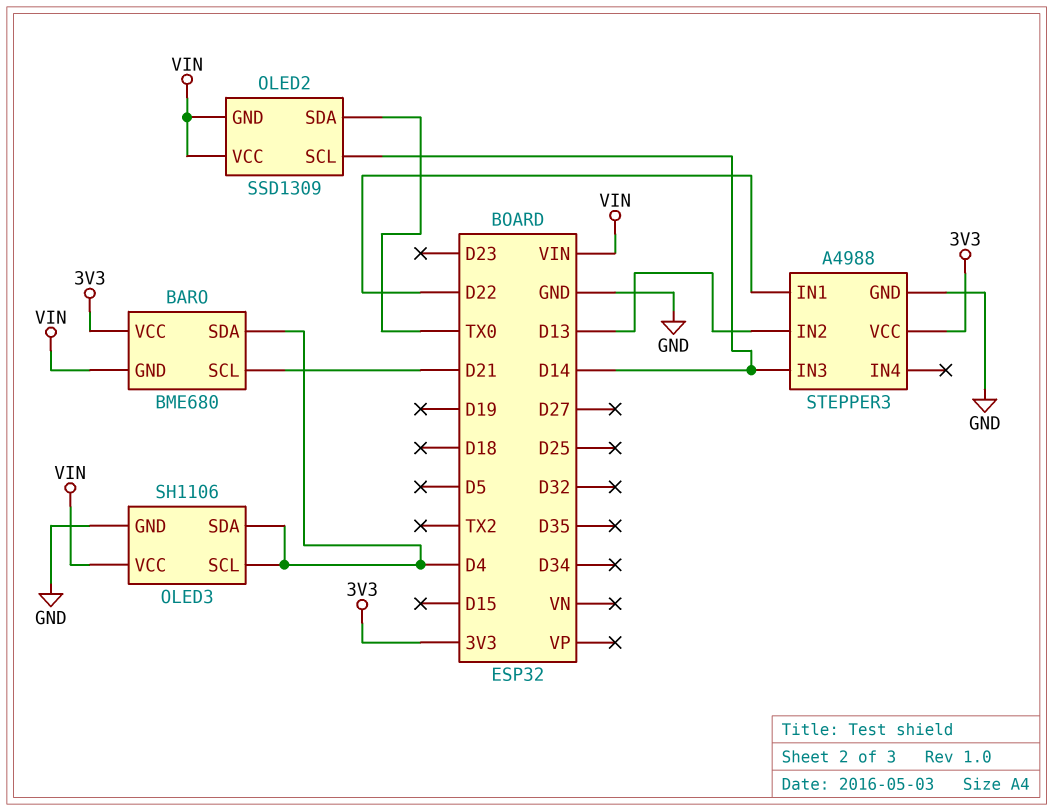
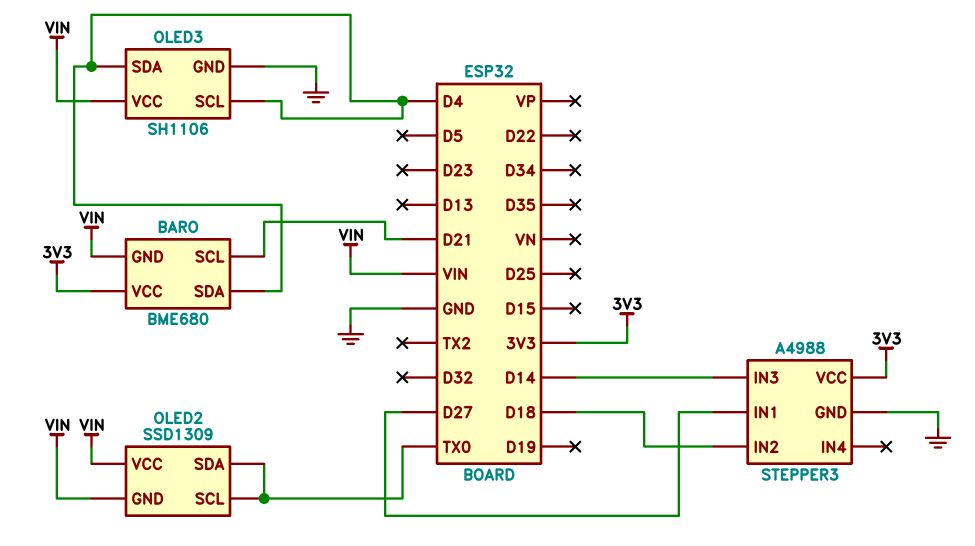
OLED2 pin SCL: D14 -> TX0
STEPPER3 pin IN1: D22 -> D27
STEPPER3 pin IN2: D13 -> D18

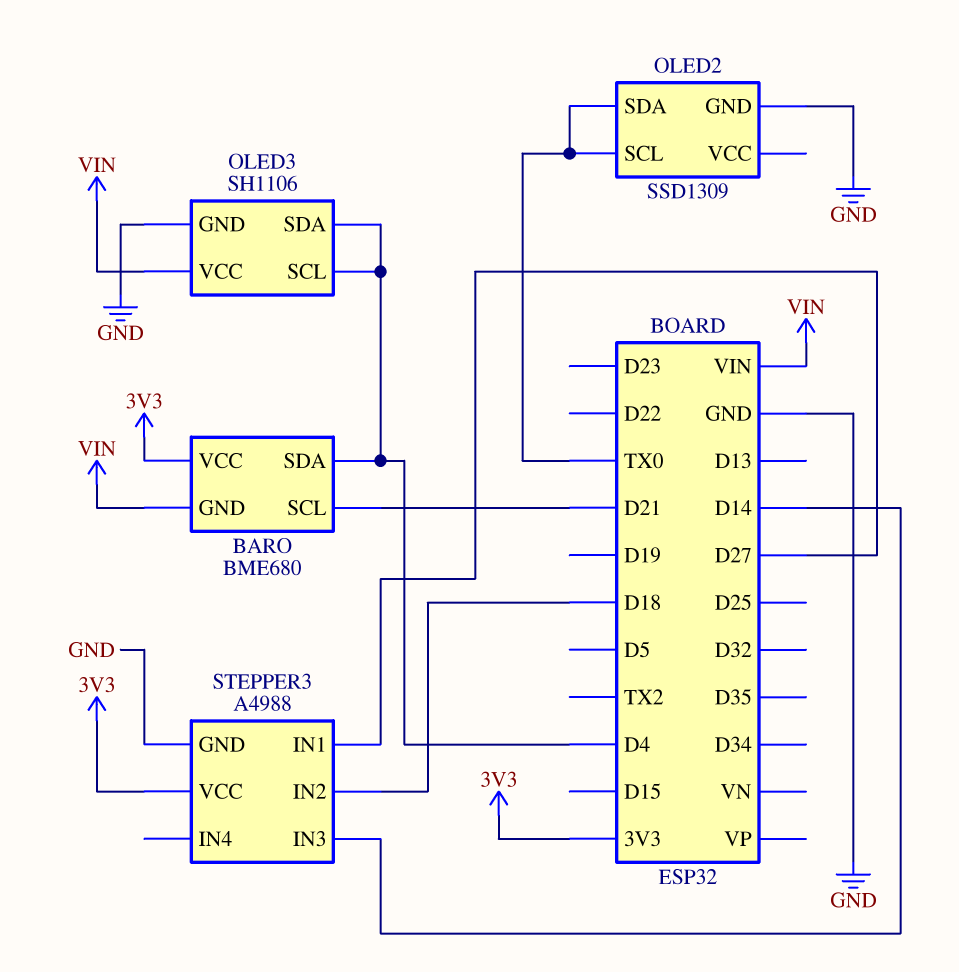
OLED2 pin GND: VIN -> GND
OLED2 pin VCC: VIN -> none

